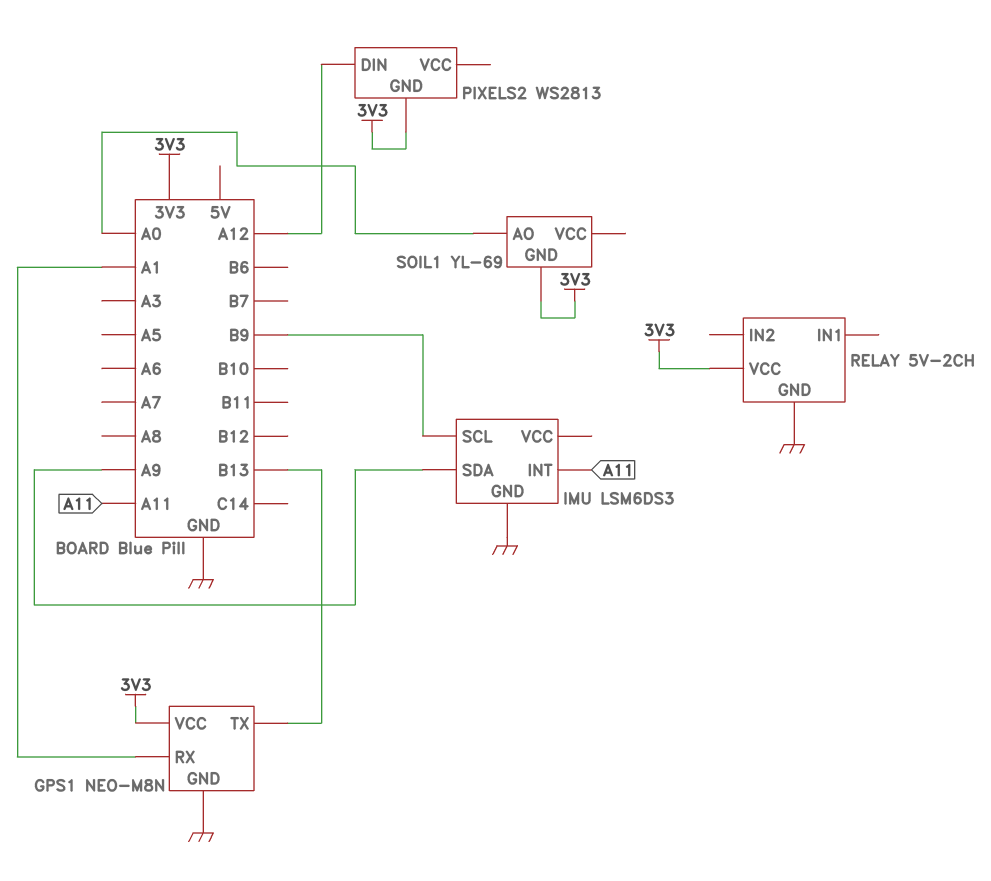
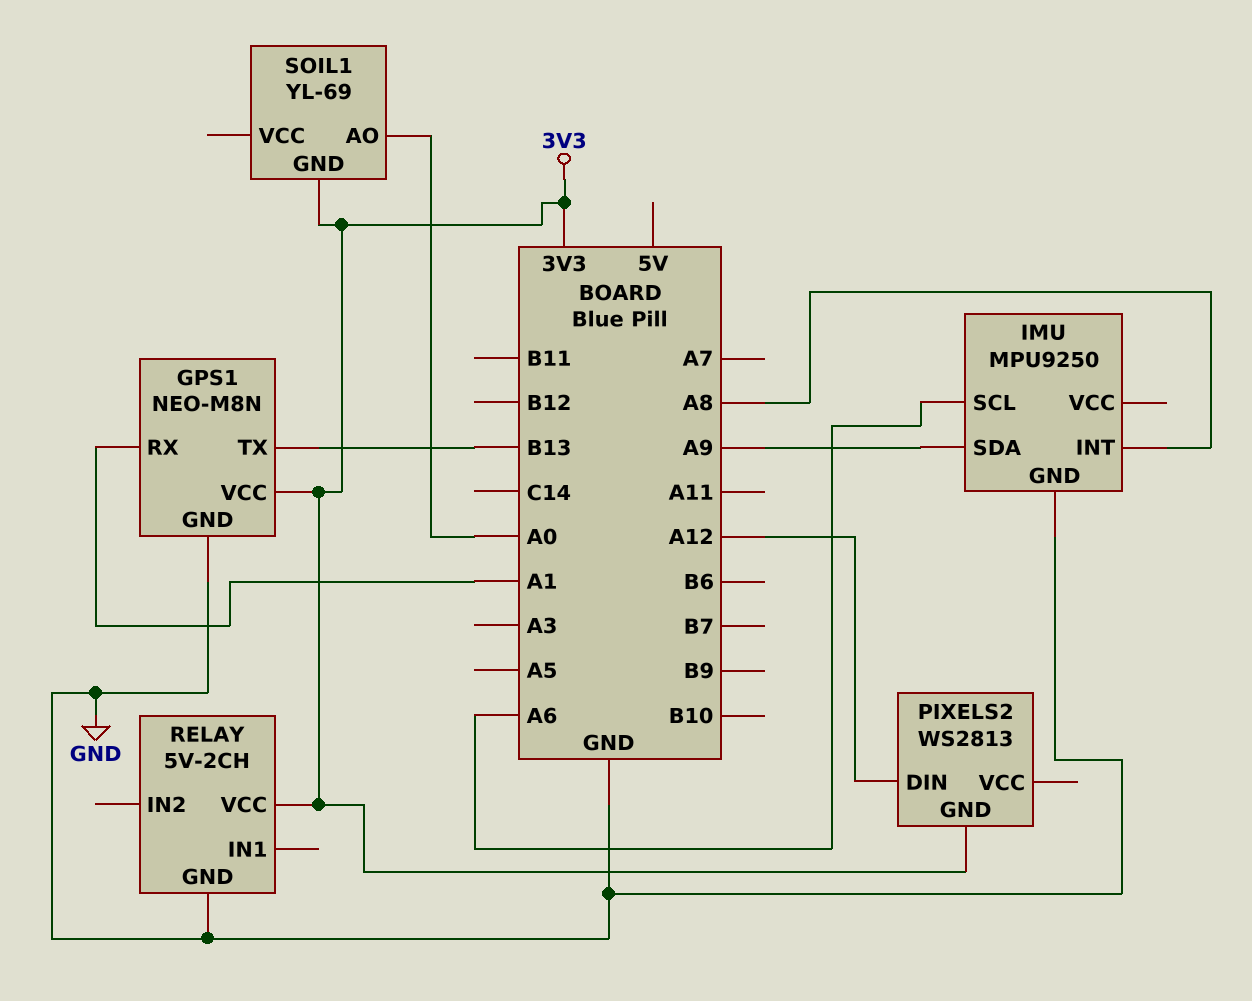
IMU: LSM6DS3 -> MPU9250
IMU pin INT: A11 -> A8
IMU pin SCL: B9 -> A6

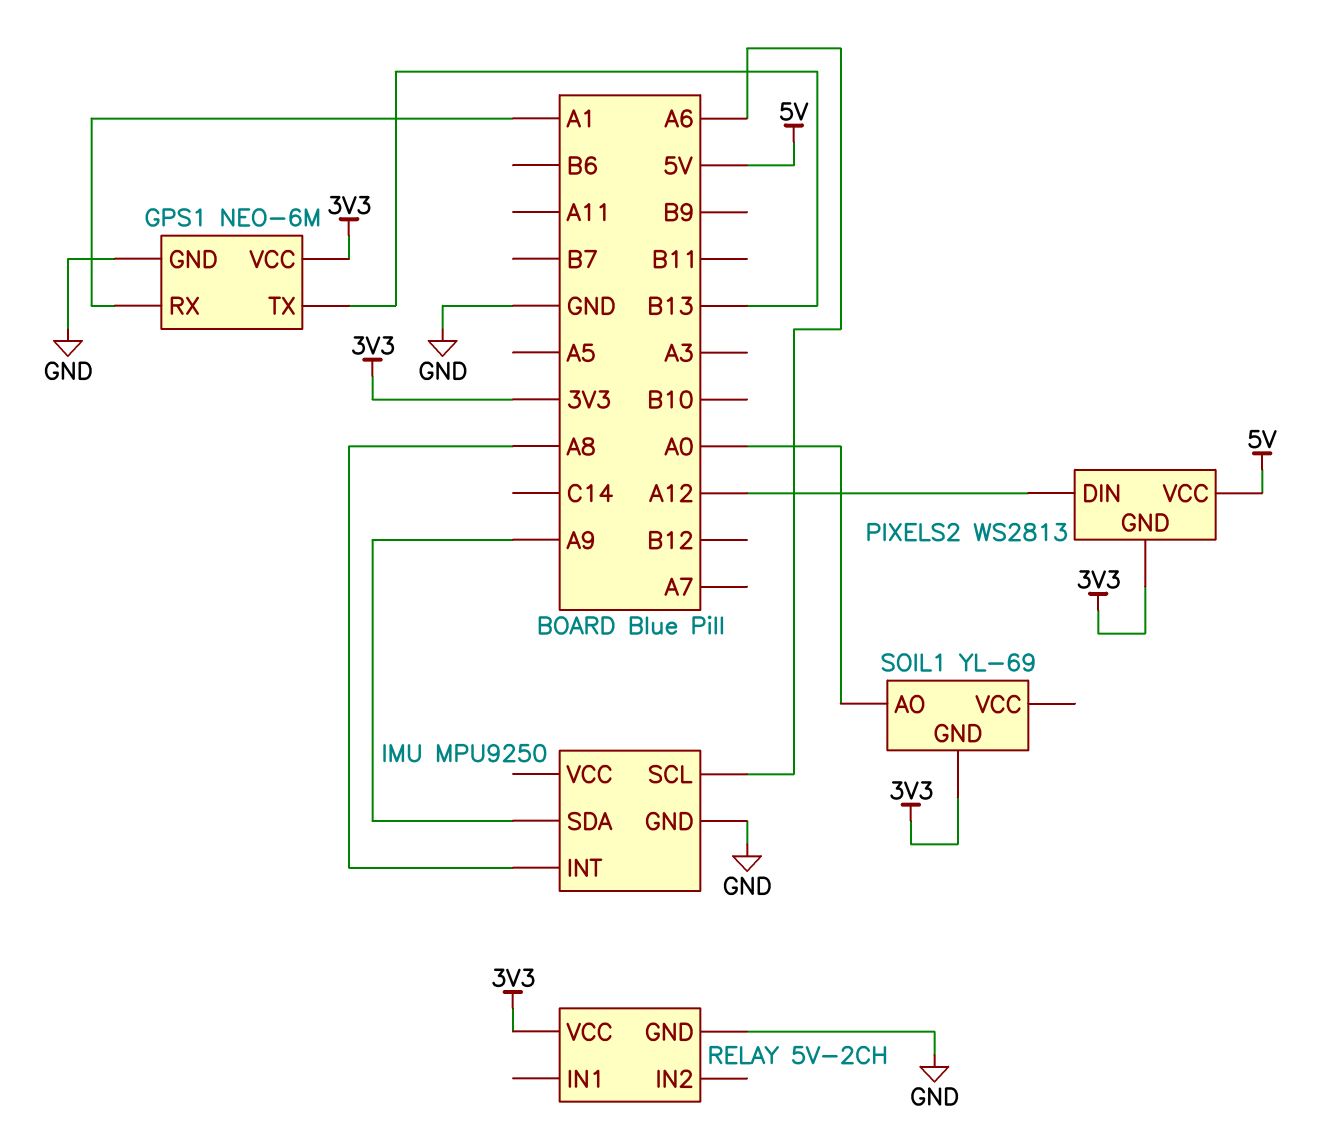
GPS1: NEO-M8N -> NEO-6M
PIXELS2 pin VCC: none -> 5V

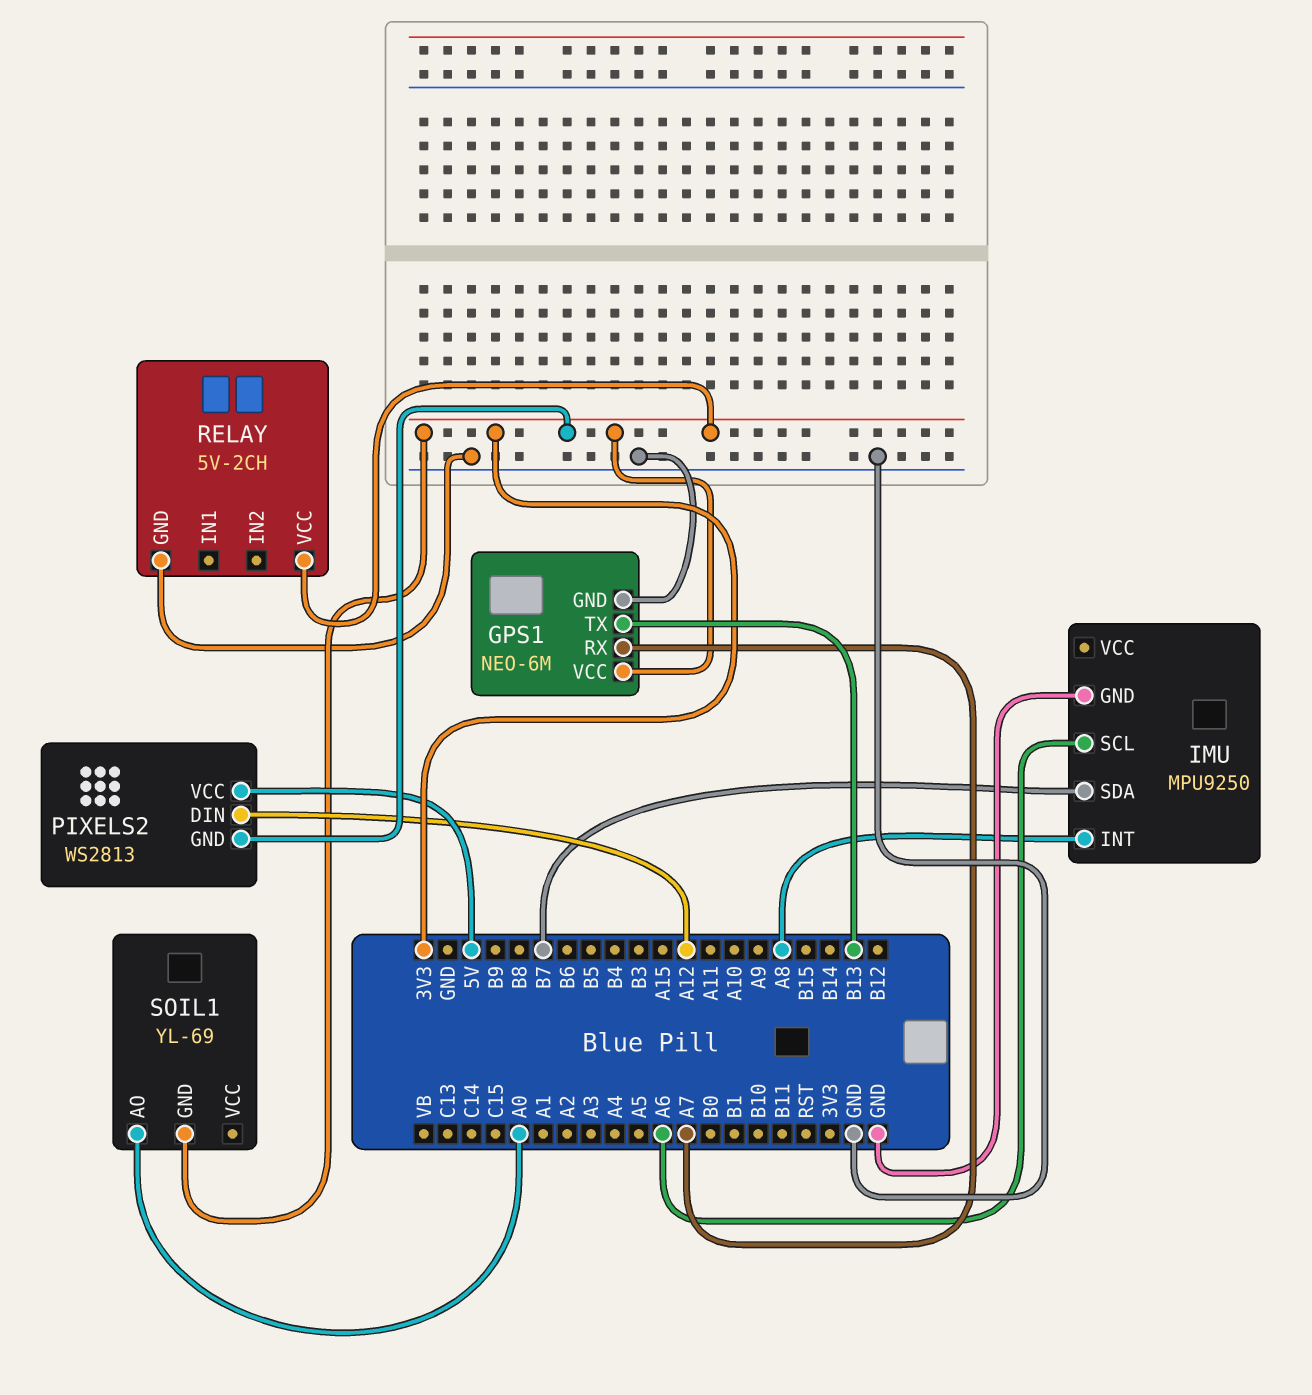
GPS1 pin RX: A1 -> A7
IMU pin SDA: A9 -> B7

